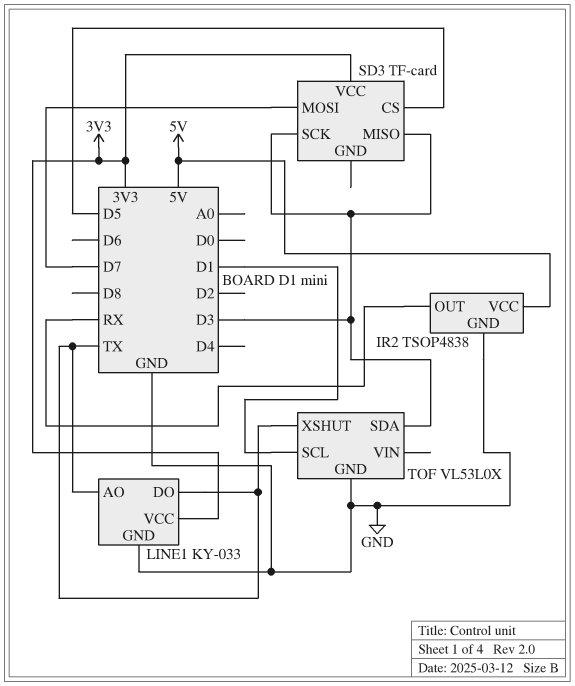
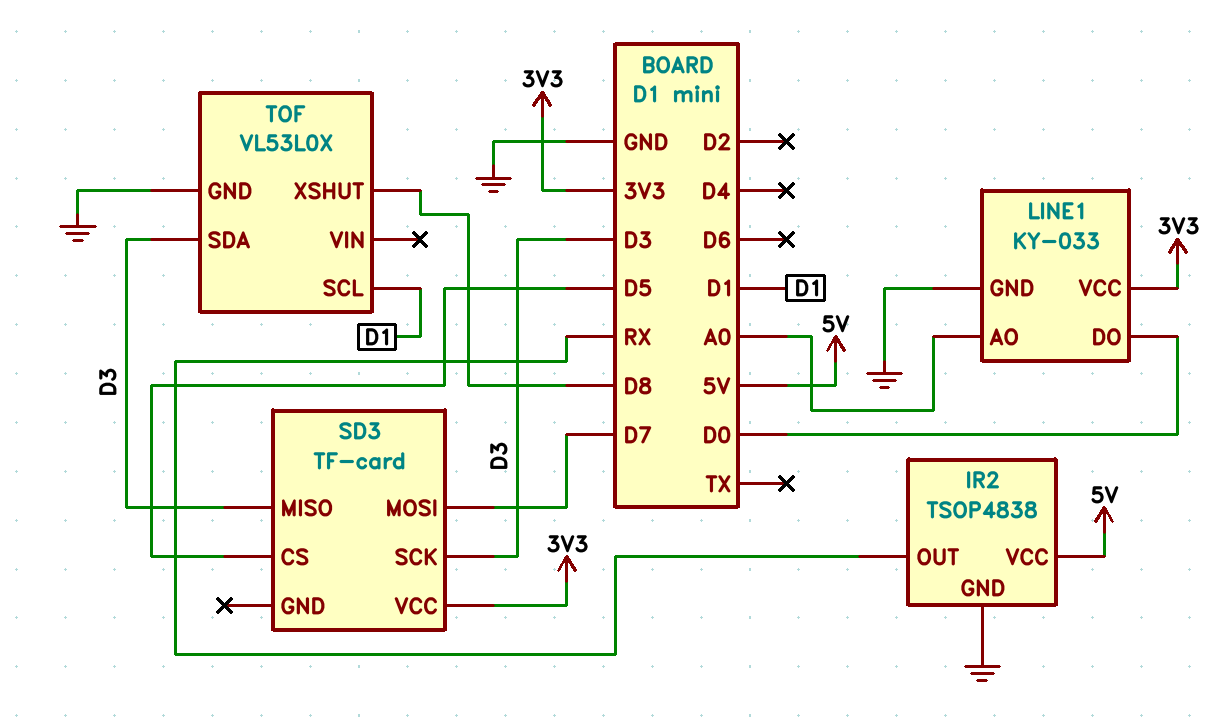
LINE1 pin AO: TX -> A0
LINE1 pin DO: TX -> D0
TOF pin XSHUT: TX -> D8

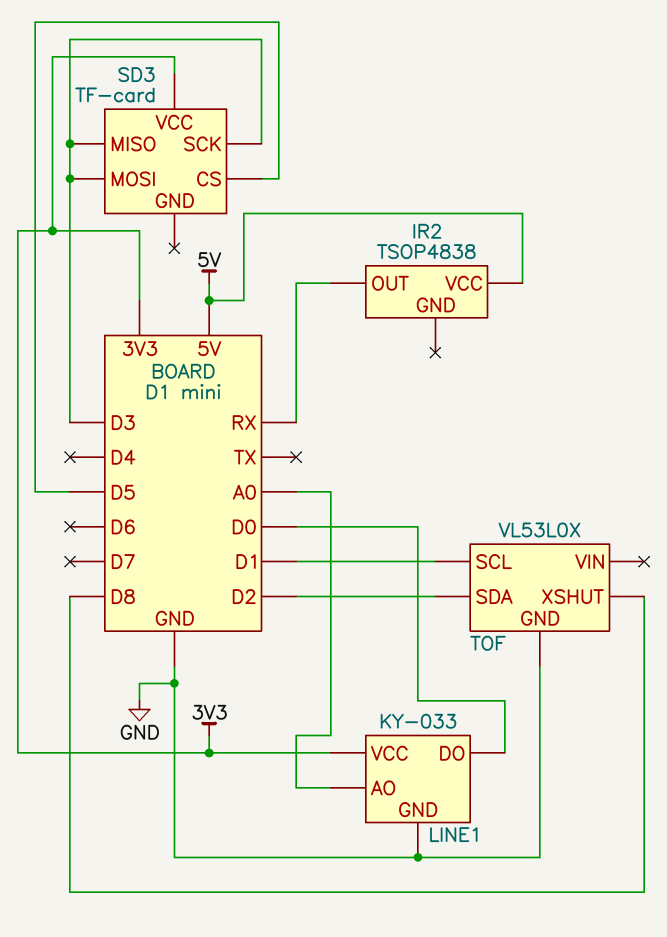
IR2 pin GND: GND -> none
SD3 pin MOSI: D7 -> D3
TOF pin SDA: D3 -> D2

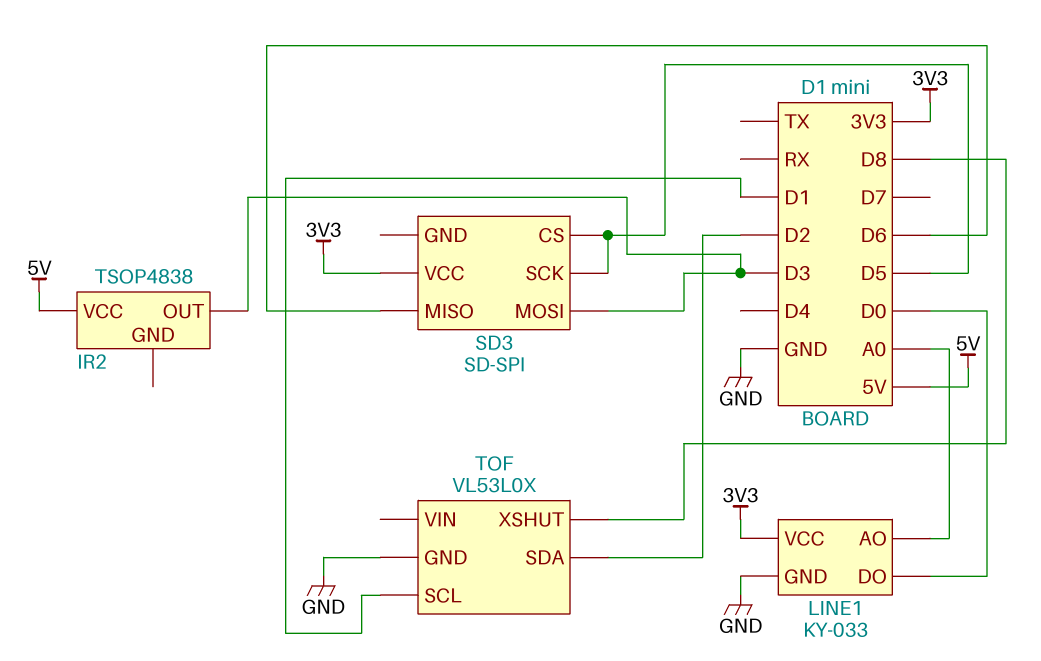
IR2 pin OUT: RX -> D3
SD3: TF-card -> SD-SPI
SD3 pin MISO: D3 -> D6
SD3 pin SCK: D3 -> D5

